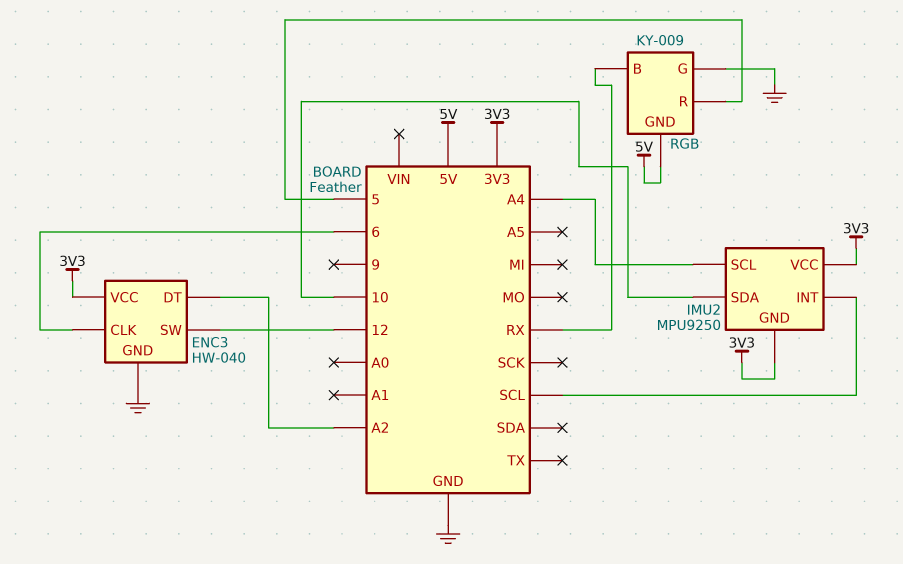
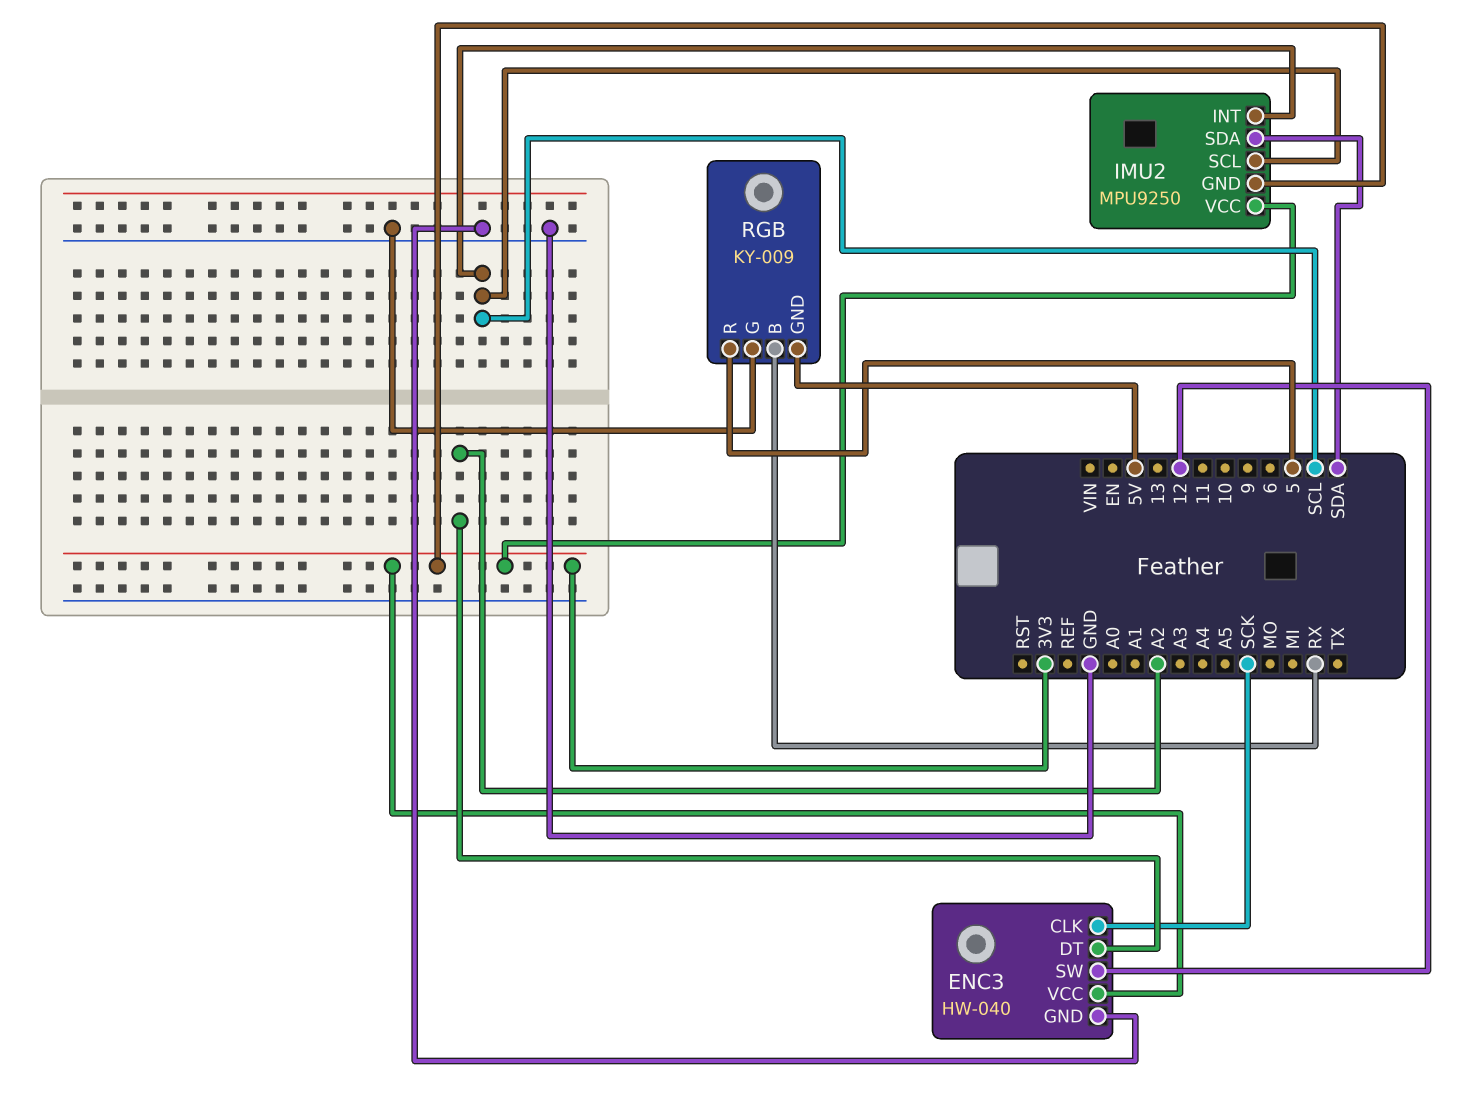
ENC3 pin CLK: 6 -> SCK
IMU2 pin SCL: A4 -> SCL
IMU2 pin SDA: 10 -> SDA

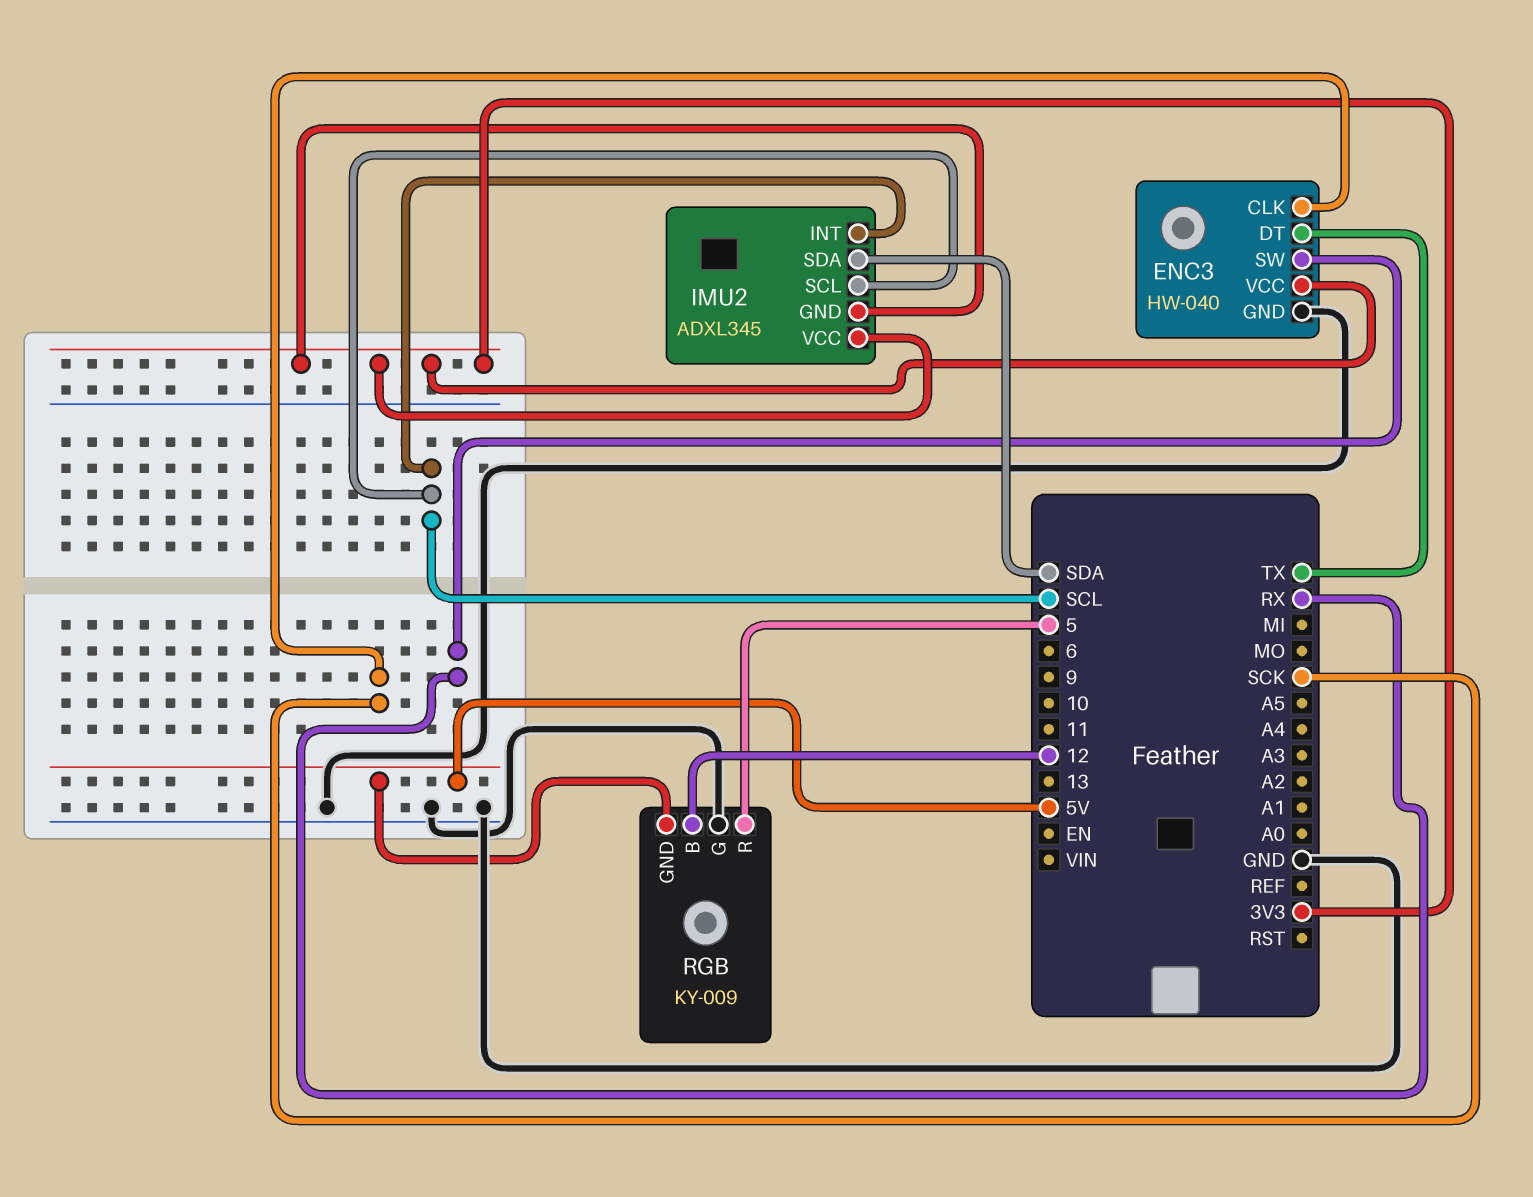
ENC3 pin DT: A2 -> TX
ENC3 pin SW: 12 -> RX
IMU2: MPU9250 -> ADXL345
RGB pin B: RX -> 12

